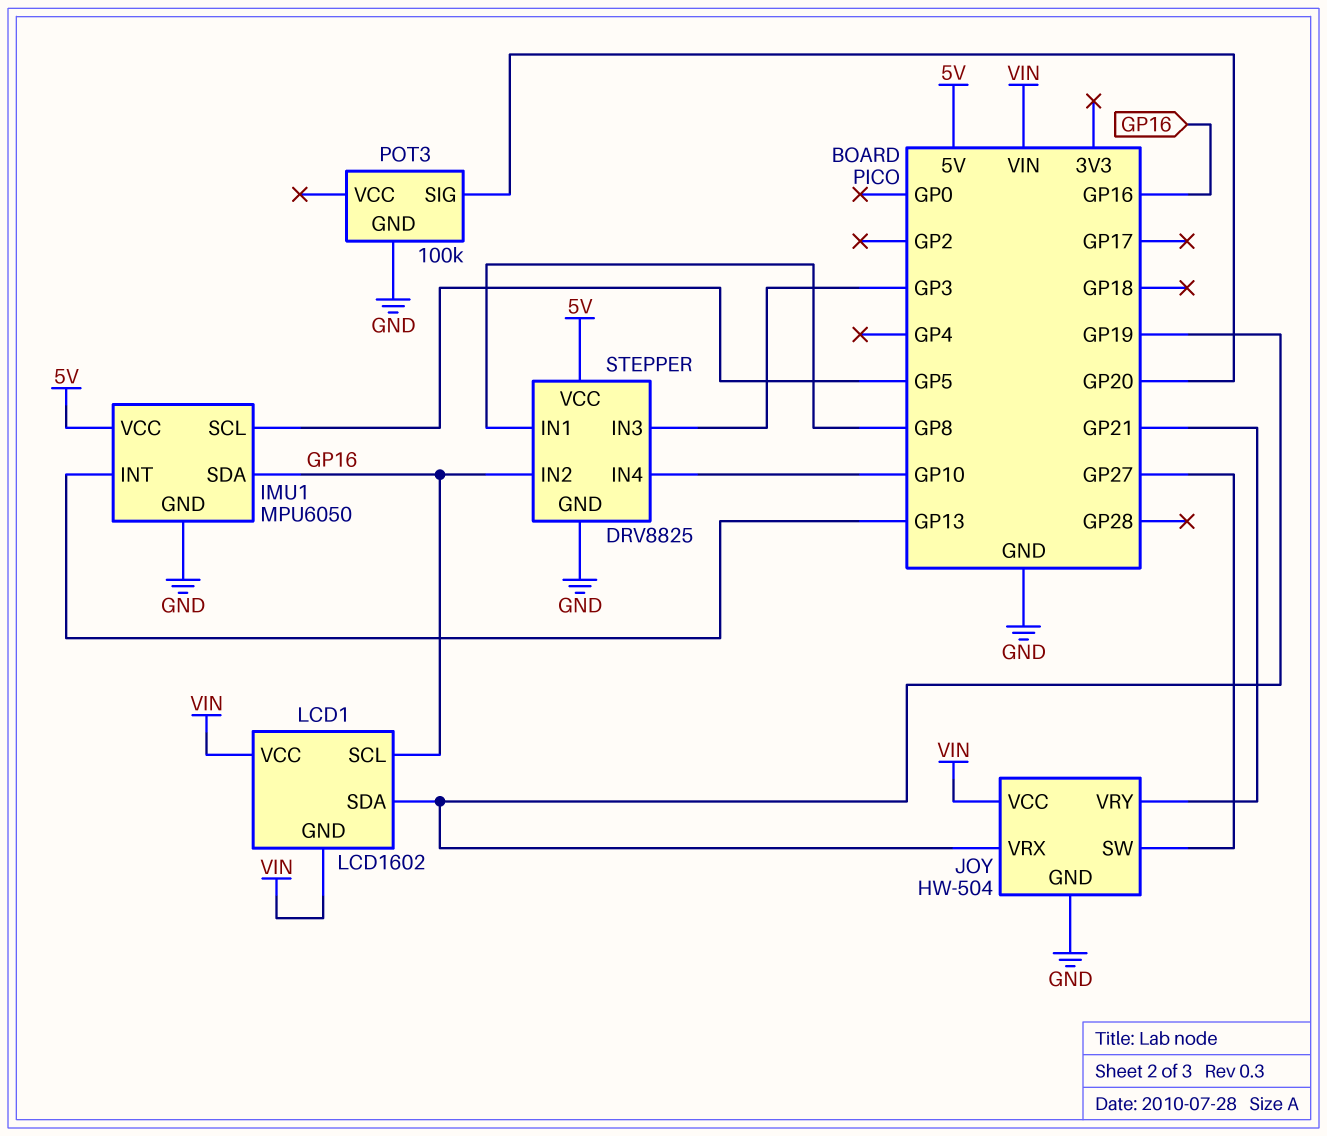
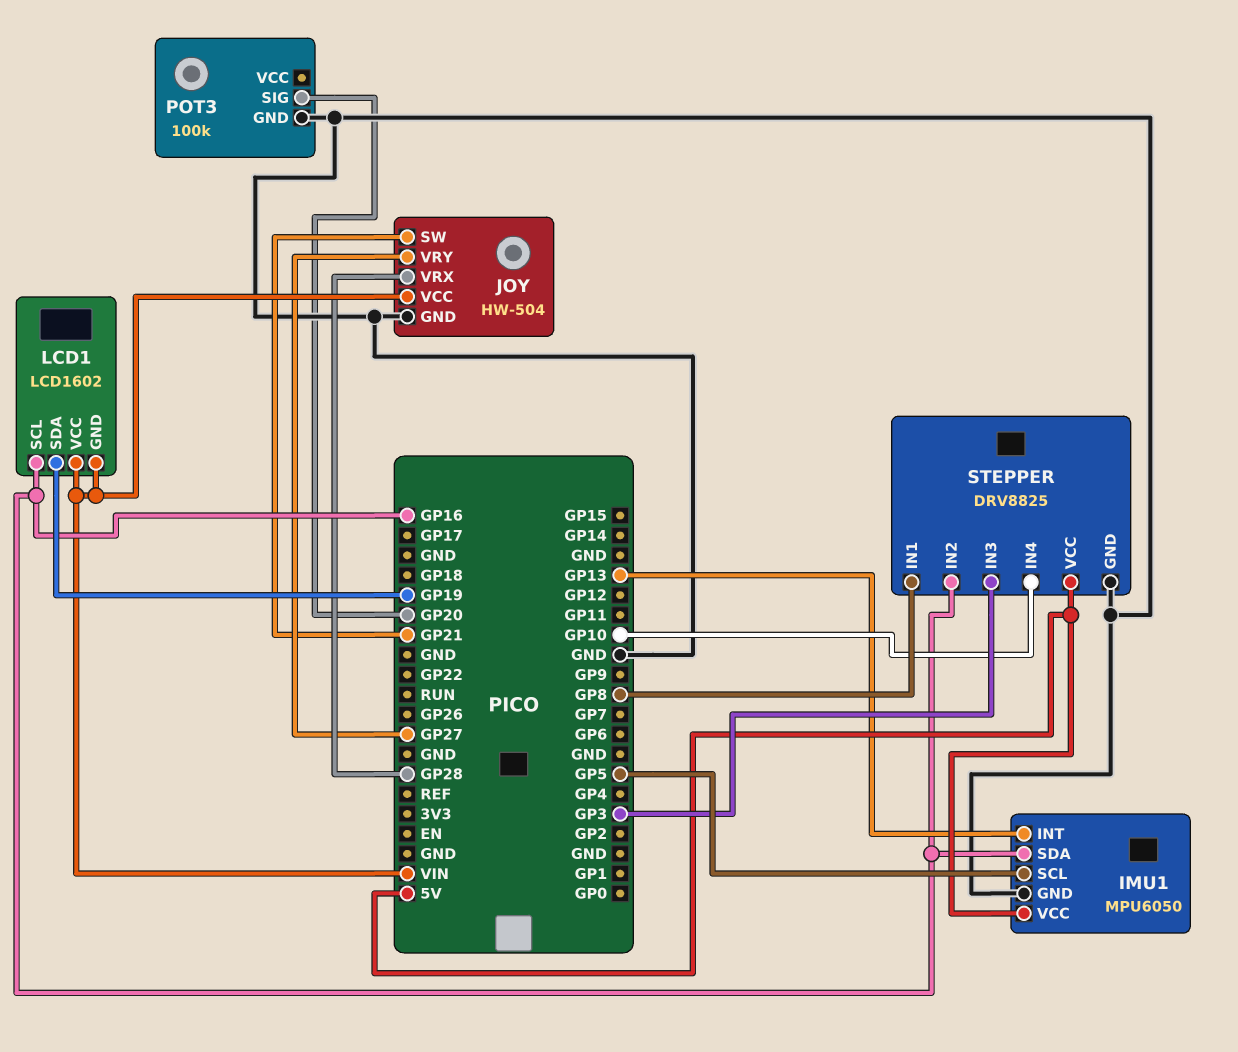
JOY pin SW: GP27 -> GP21
JOY pin VRX: GP19 -> GP28
JOY pin VRY: GP21 -> GP27

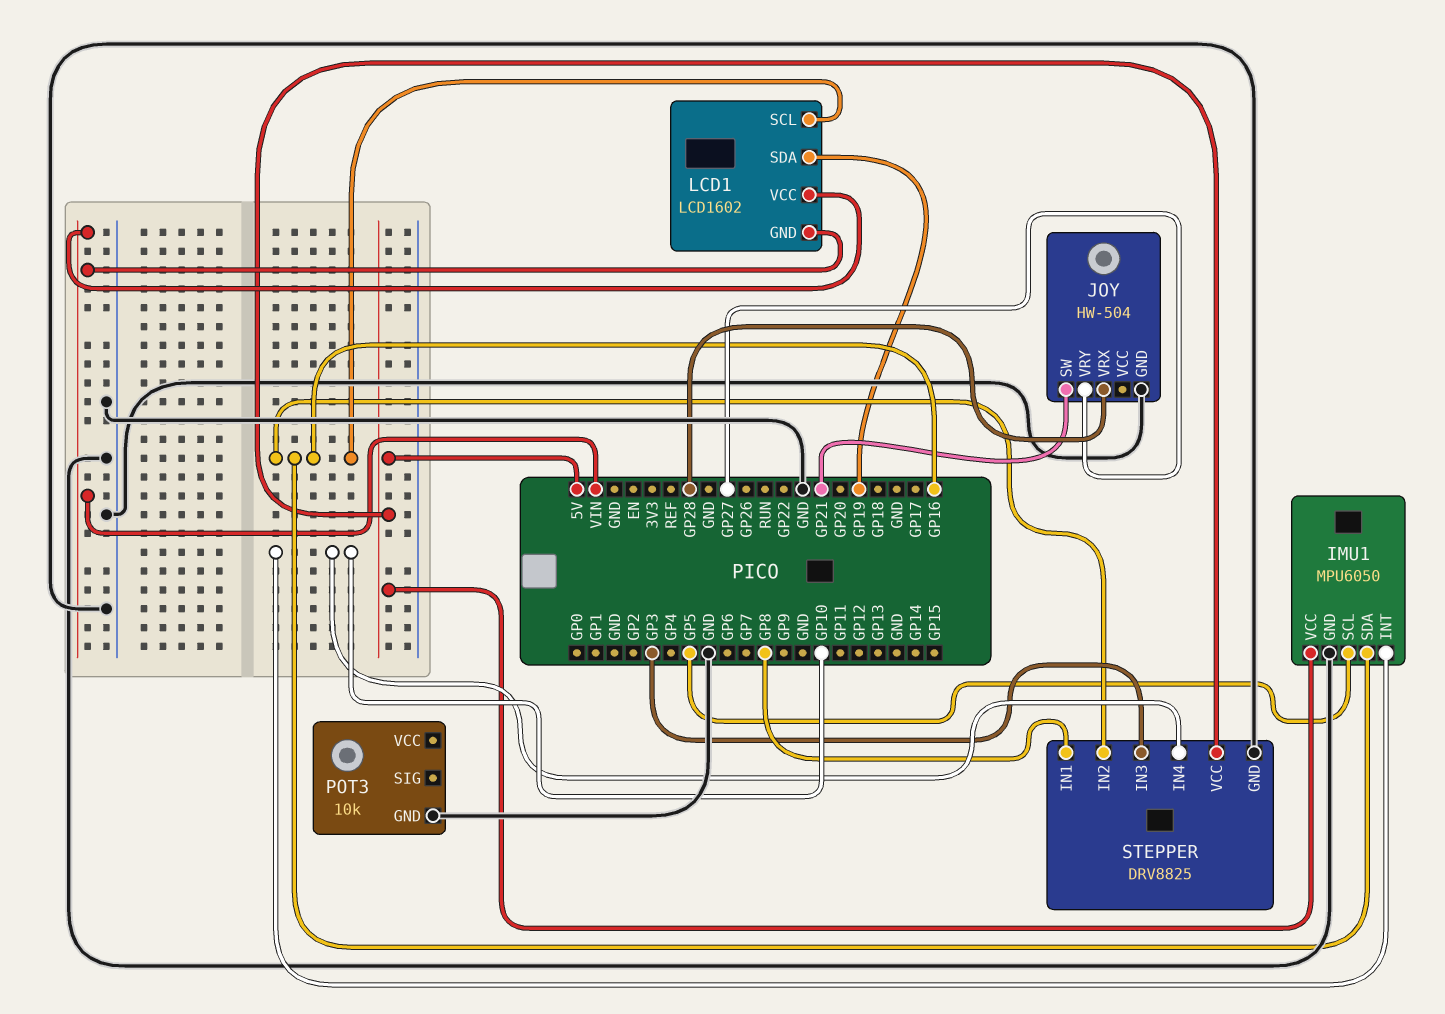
IMU1 pin INT: GP13 -> GP10
JOY pin VCC: VIN -> none
POT3: 100k -> 10k
POT3 pin SIG: GP20 -> none

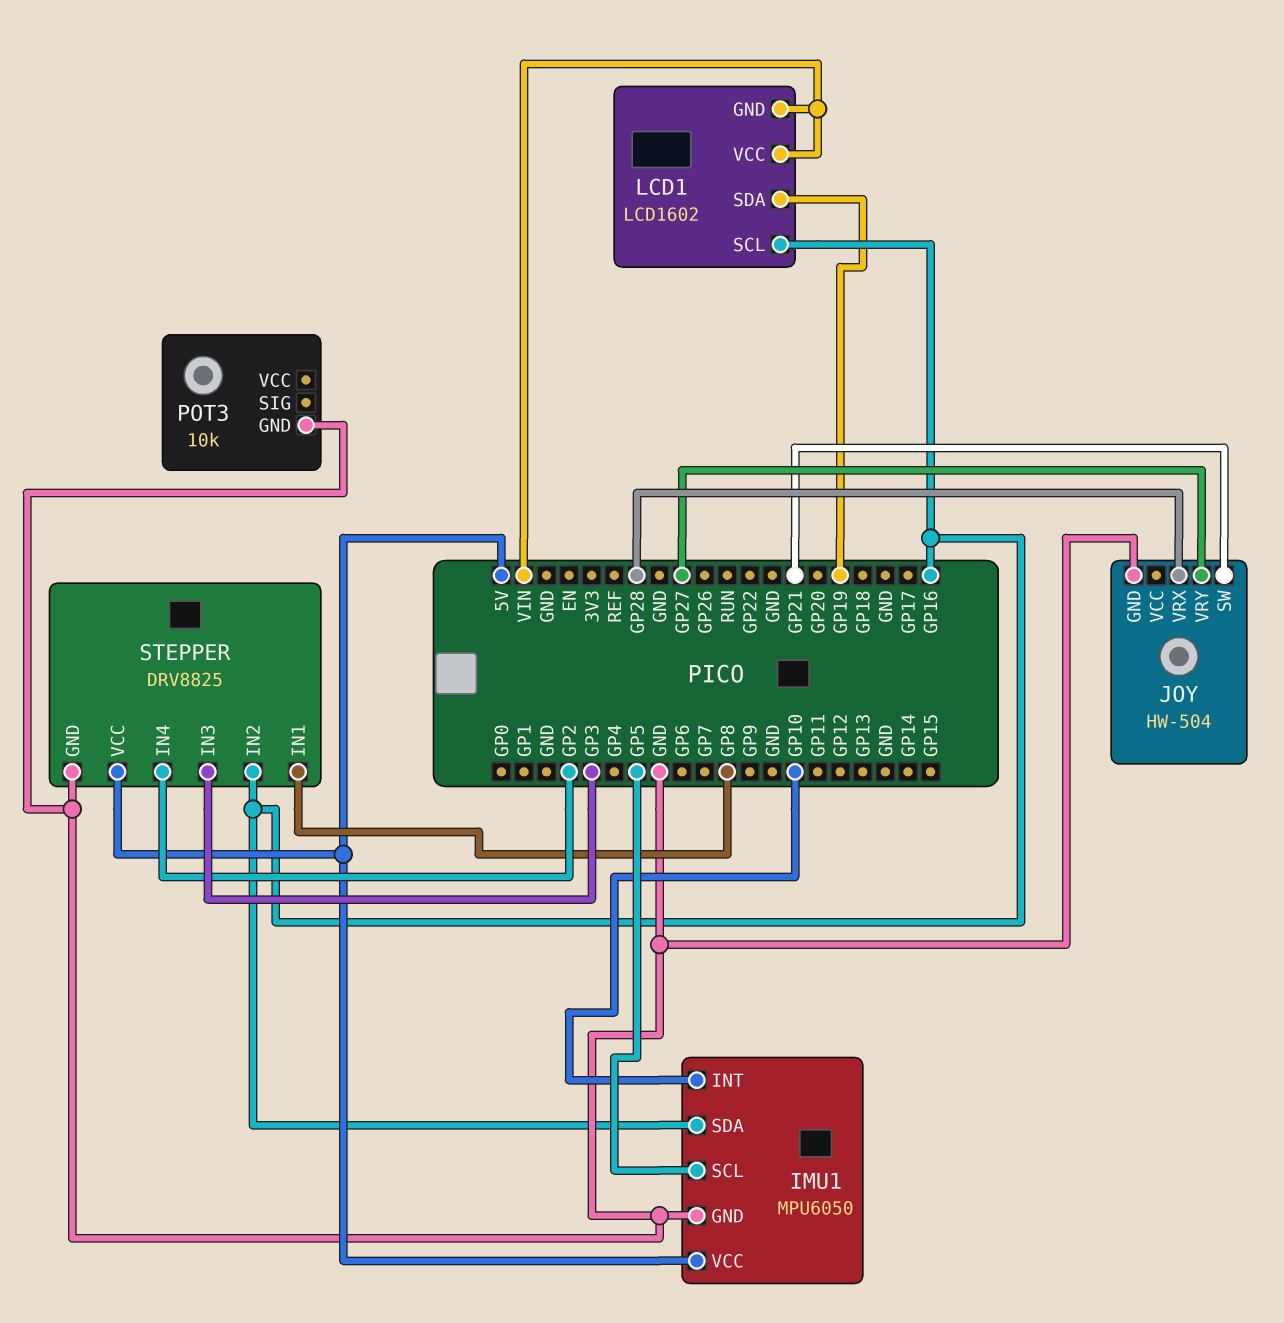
STEPPER pin IN4: GP10 -> GP2

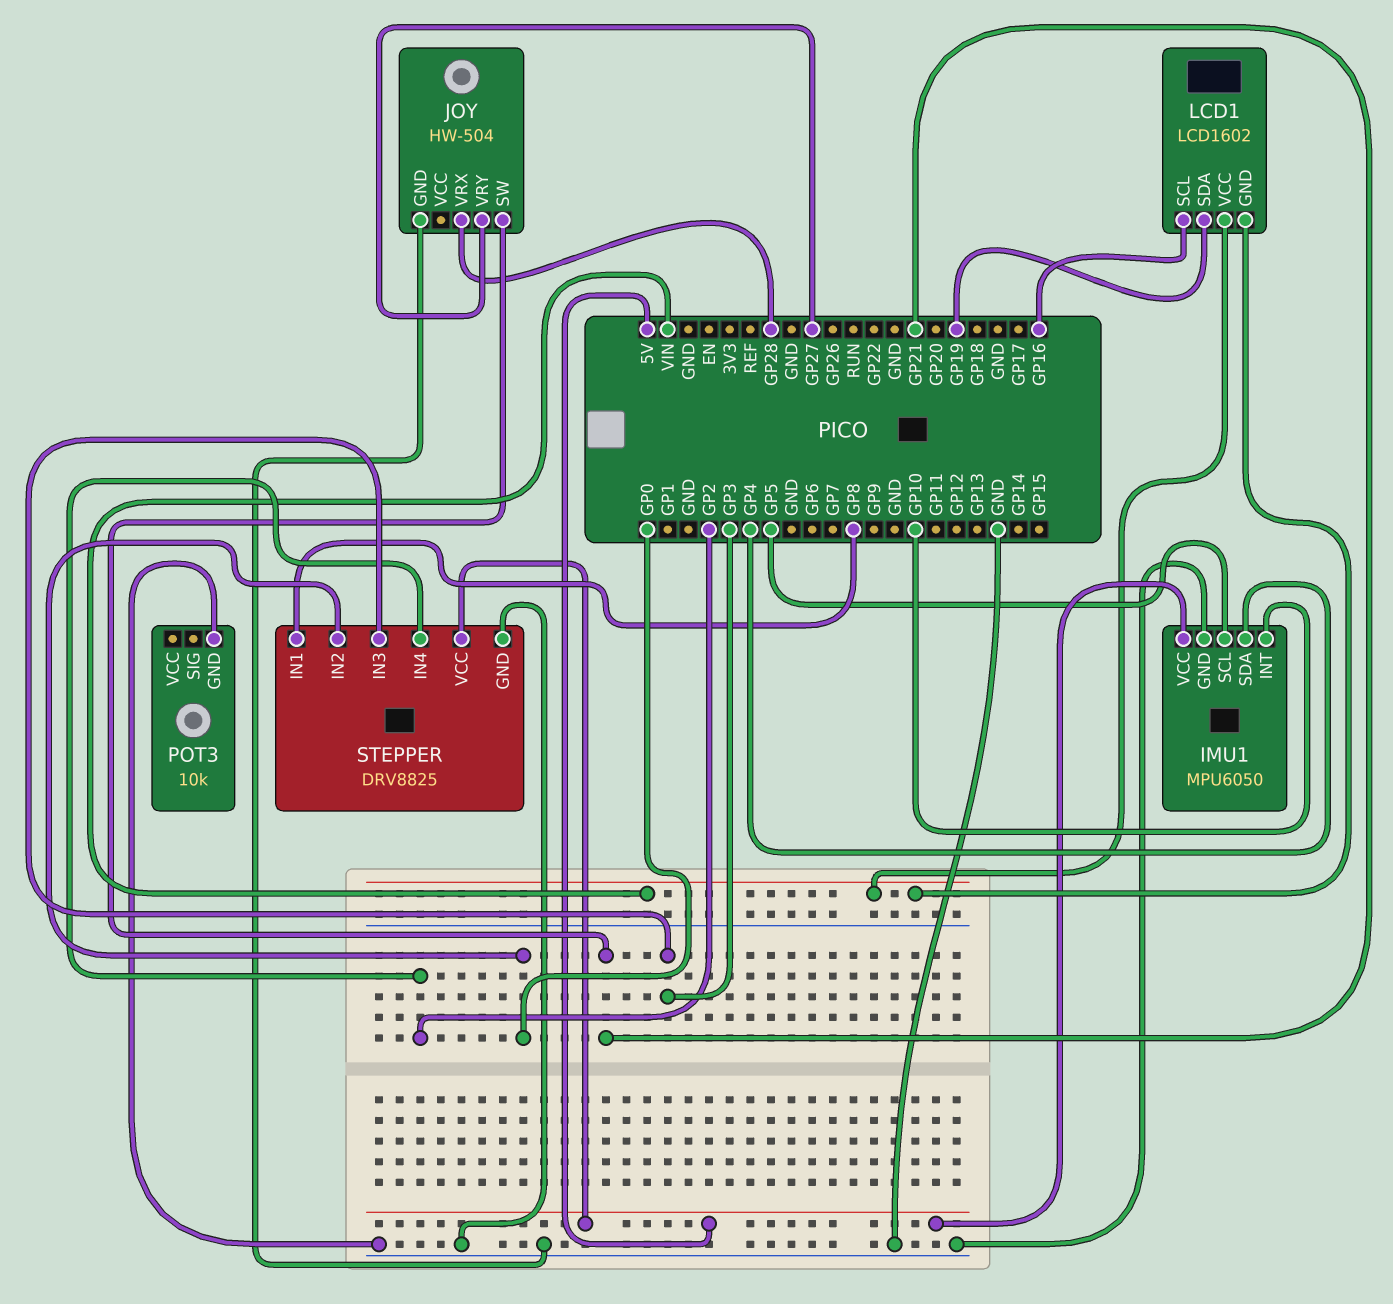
IMU1 pin SDA: GP16 -> GP4
STEPPER pin IN2: GP16 -> GP0

